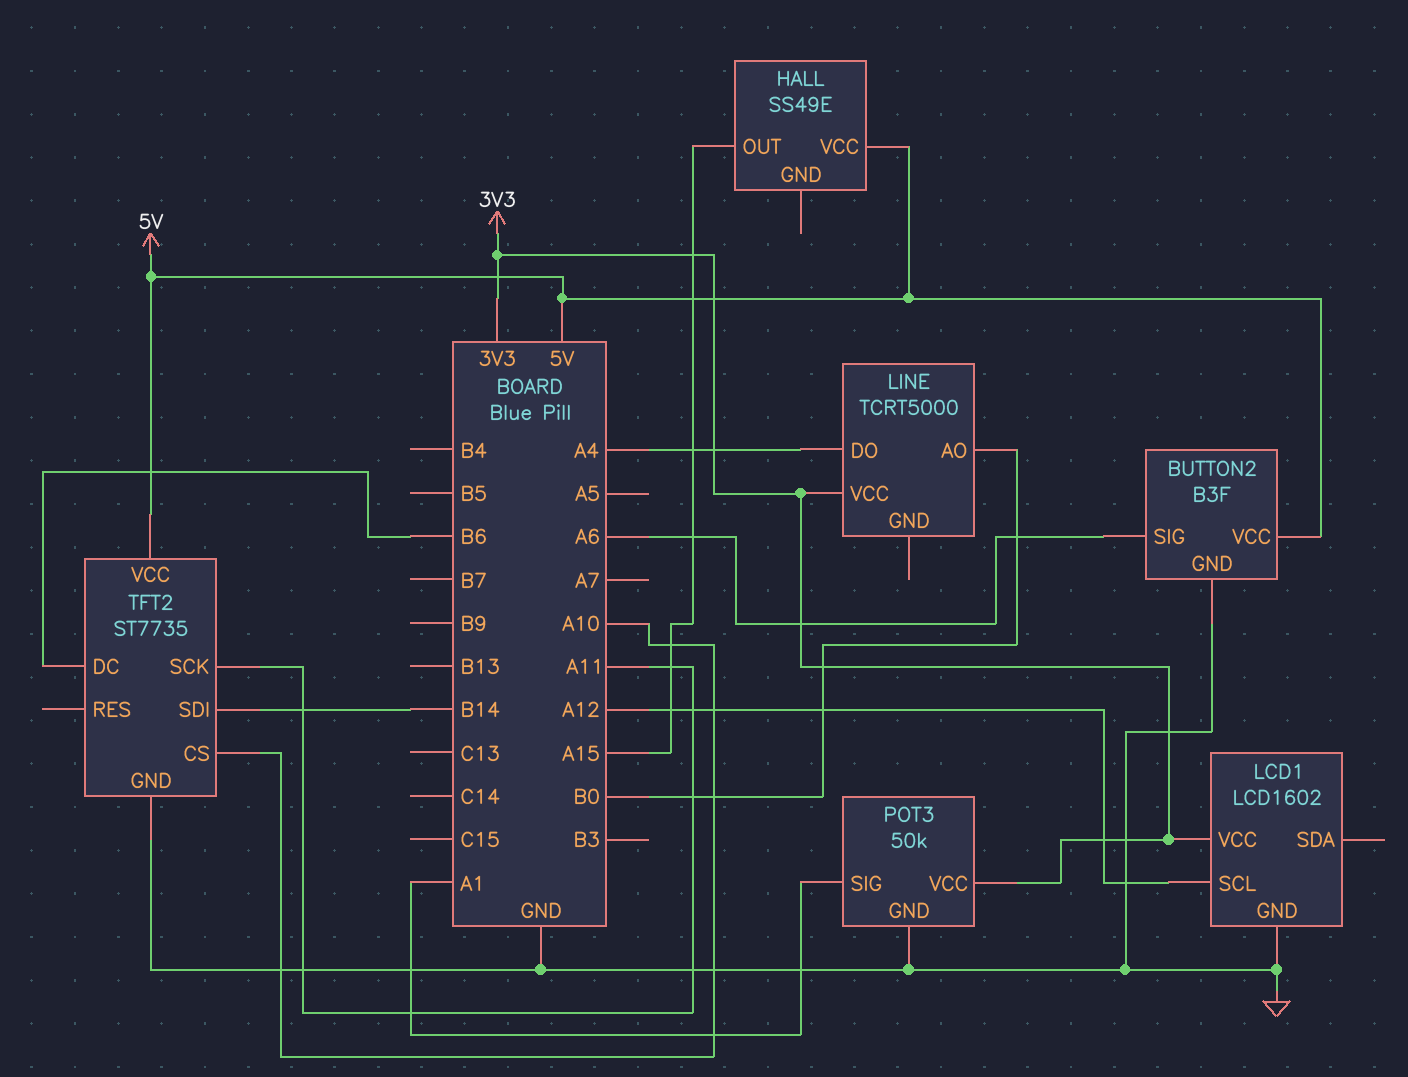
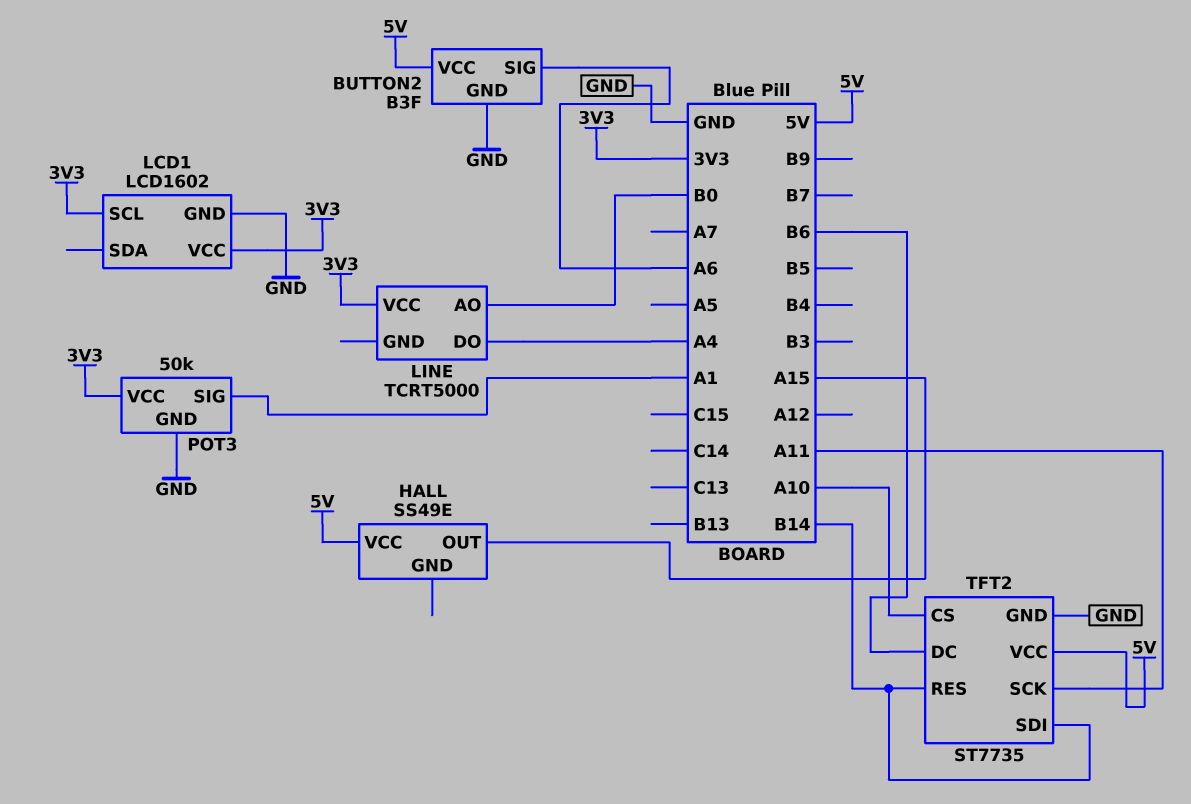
LCD1 pin SCL: A12 -> 3V3
TFT2 pin RES: none -> B14

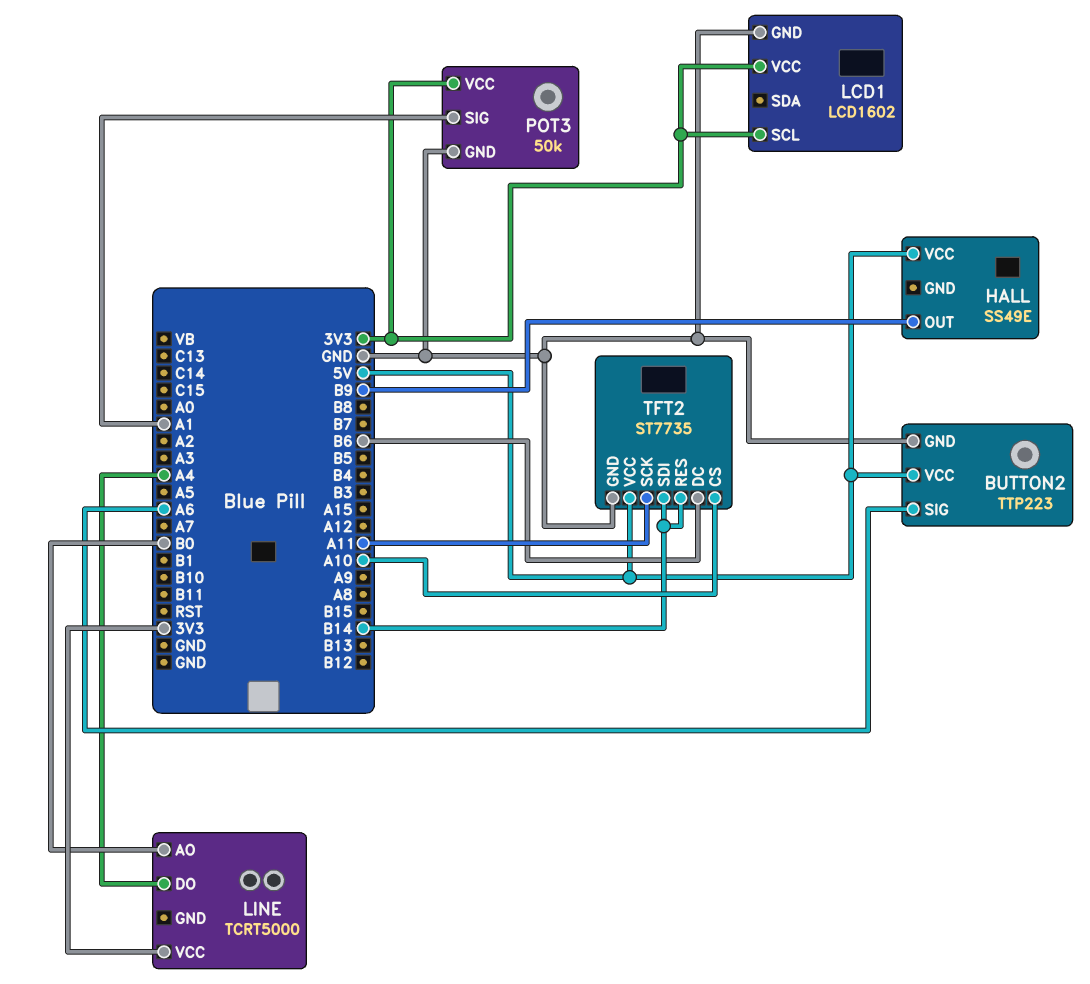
BUTTON2: B3F -> TTP223
HALL pin OUT: A15 -> B9

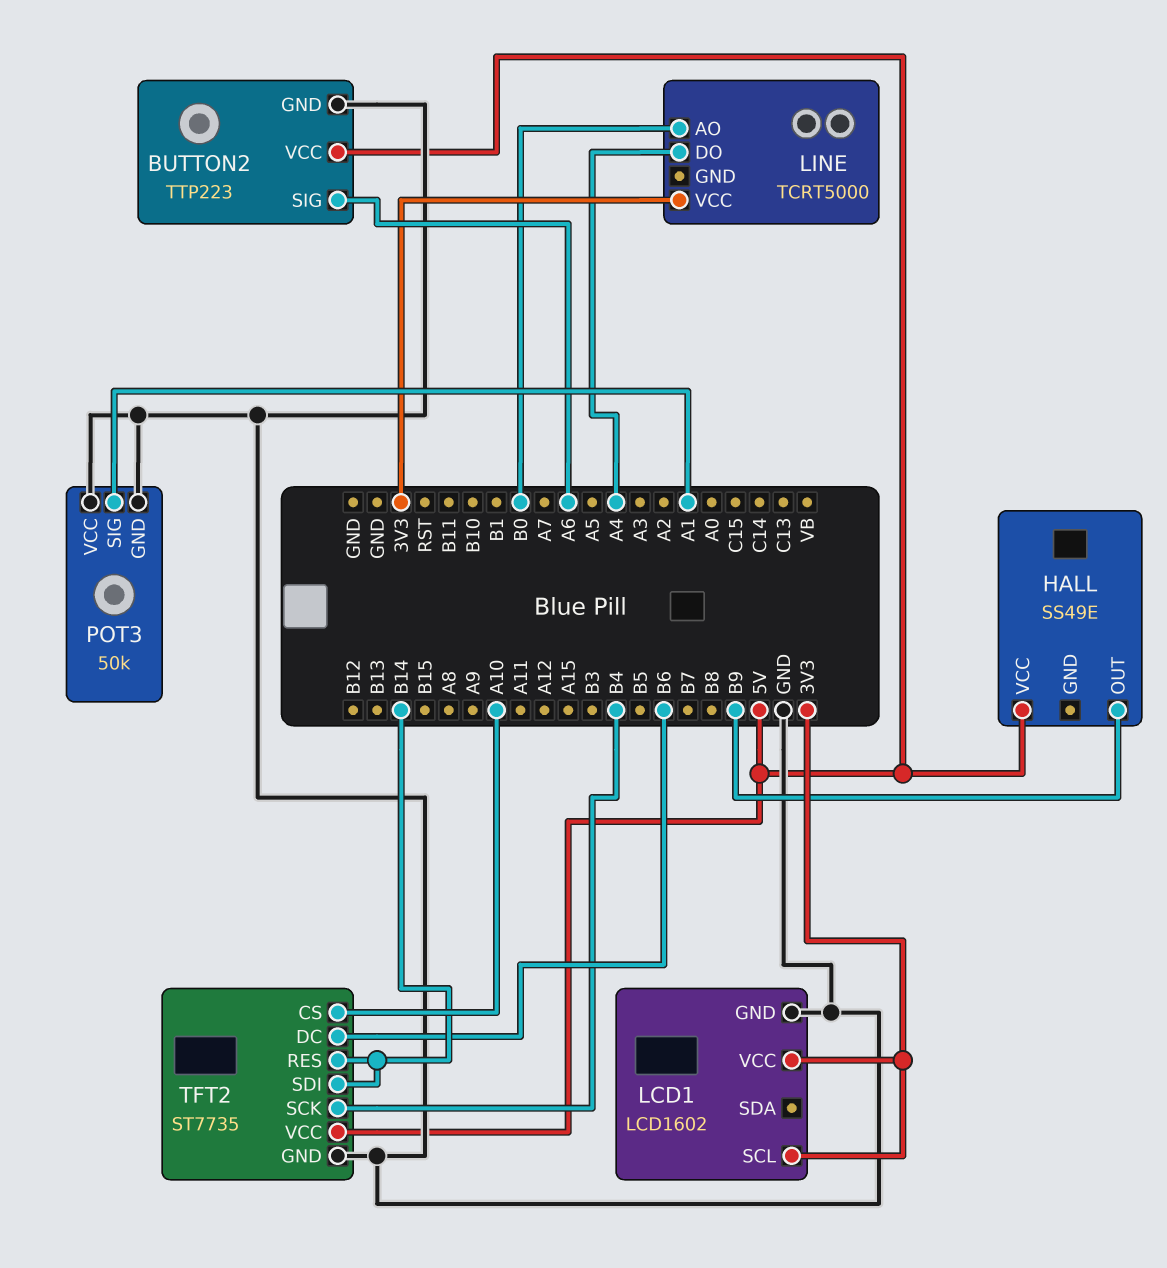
POT3 pin VCC: 3V3 -> GND
TFT2 pin SCK: A11 -> B4

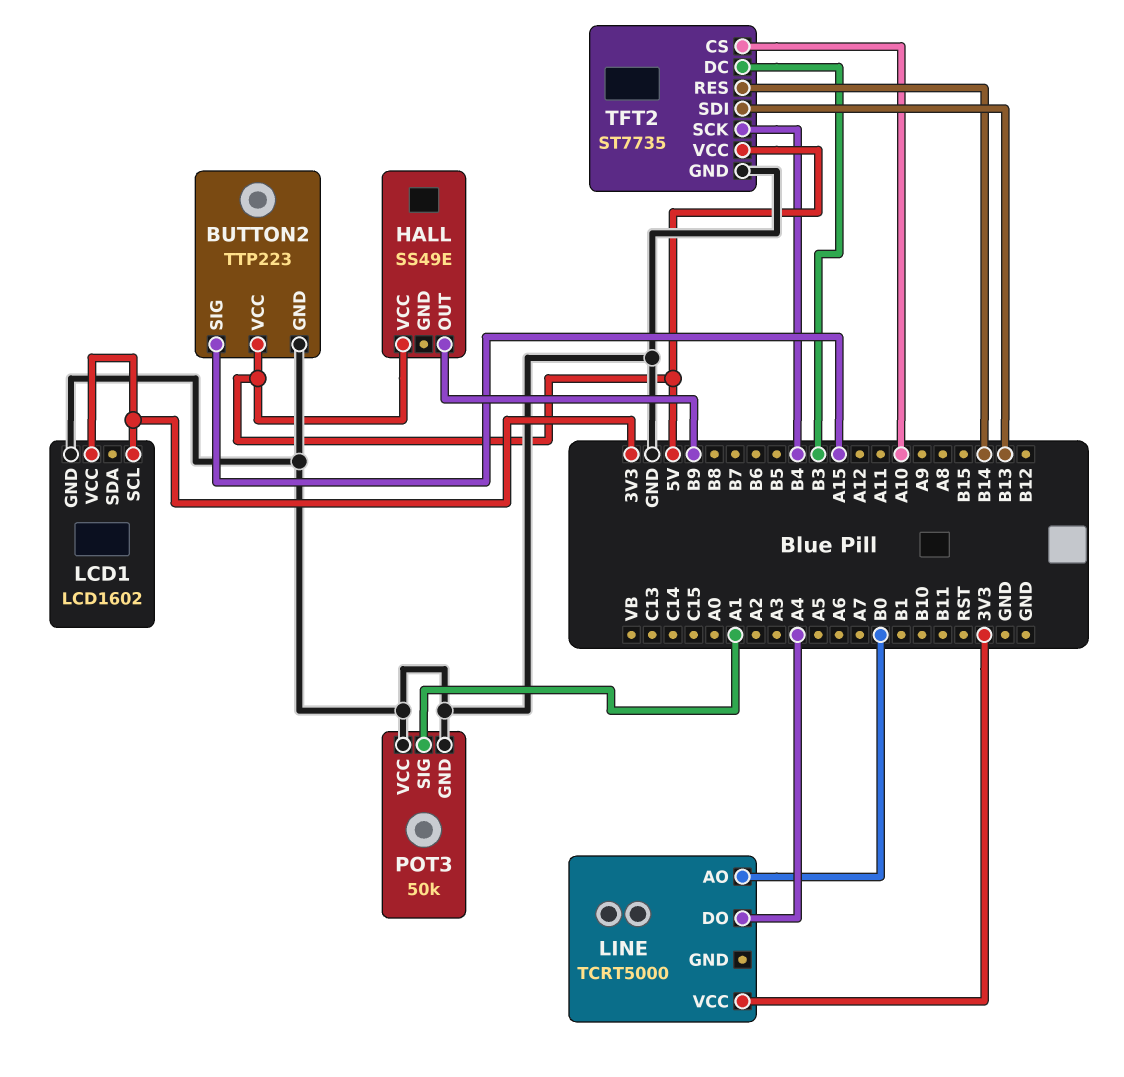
BUTTON2 pin SIG: A6 -> A15
TFT2 pin DC: B6 -> B3
TFT2 pin SDI: B14 -> B13

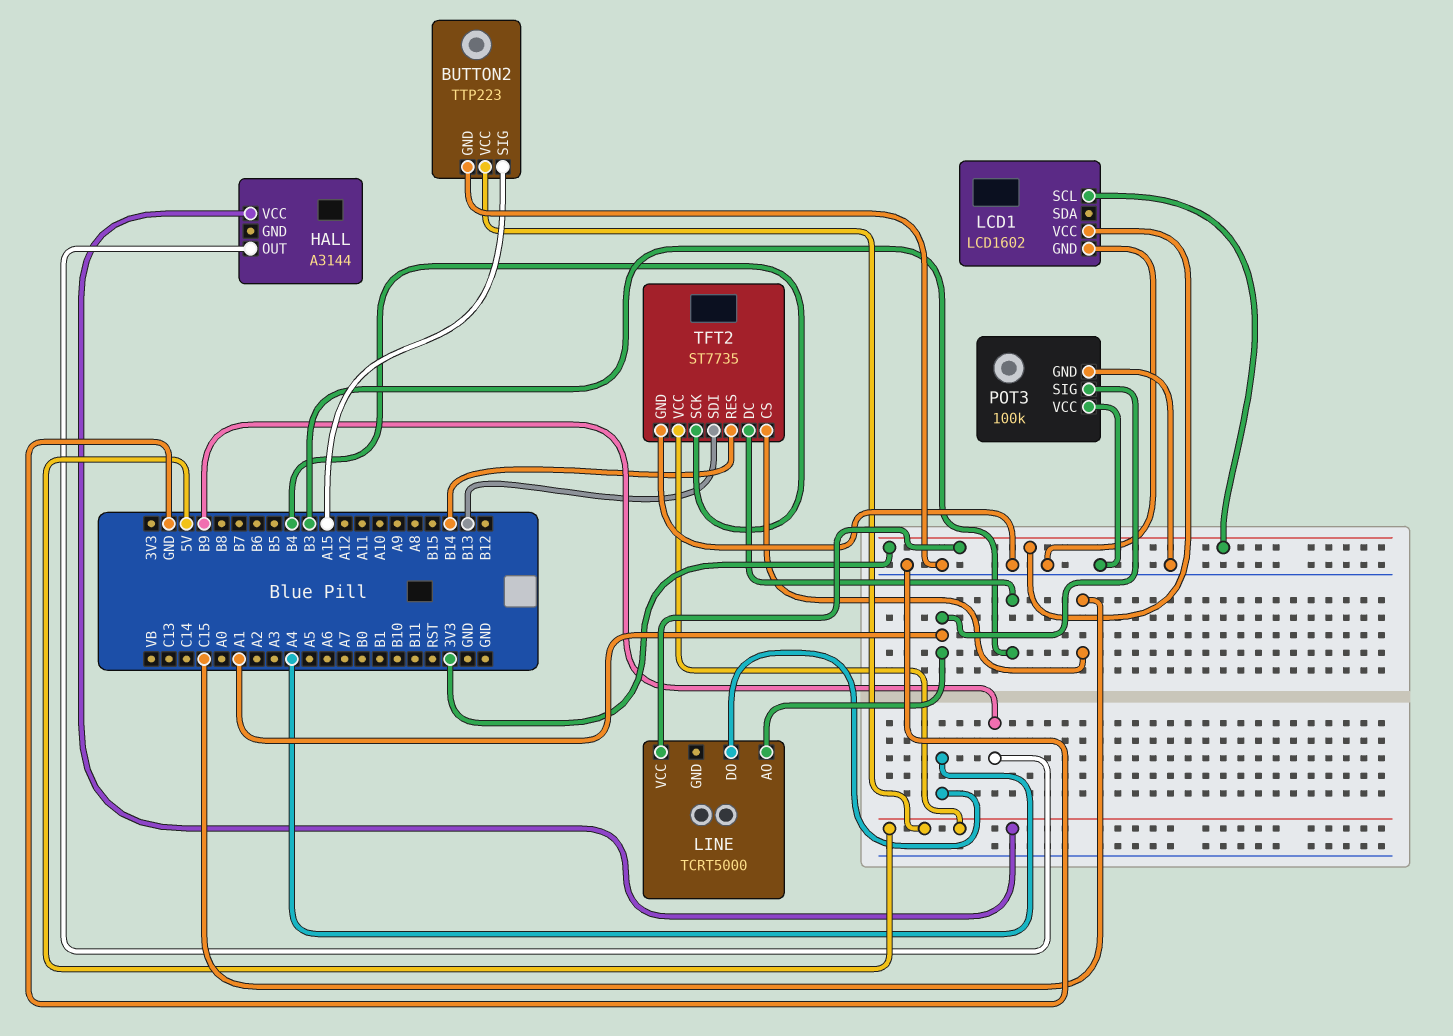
HALL: SS49E -> A3144
LINE pin AO: B0 -> A1
POT3: 50k -> 100k
TFT2 pin CS: A10 -> C15

